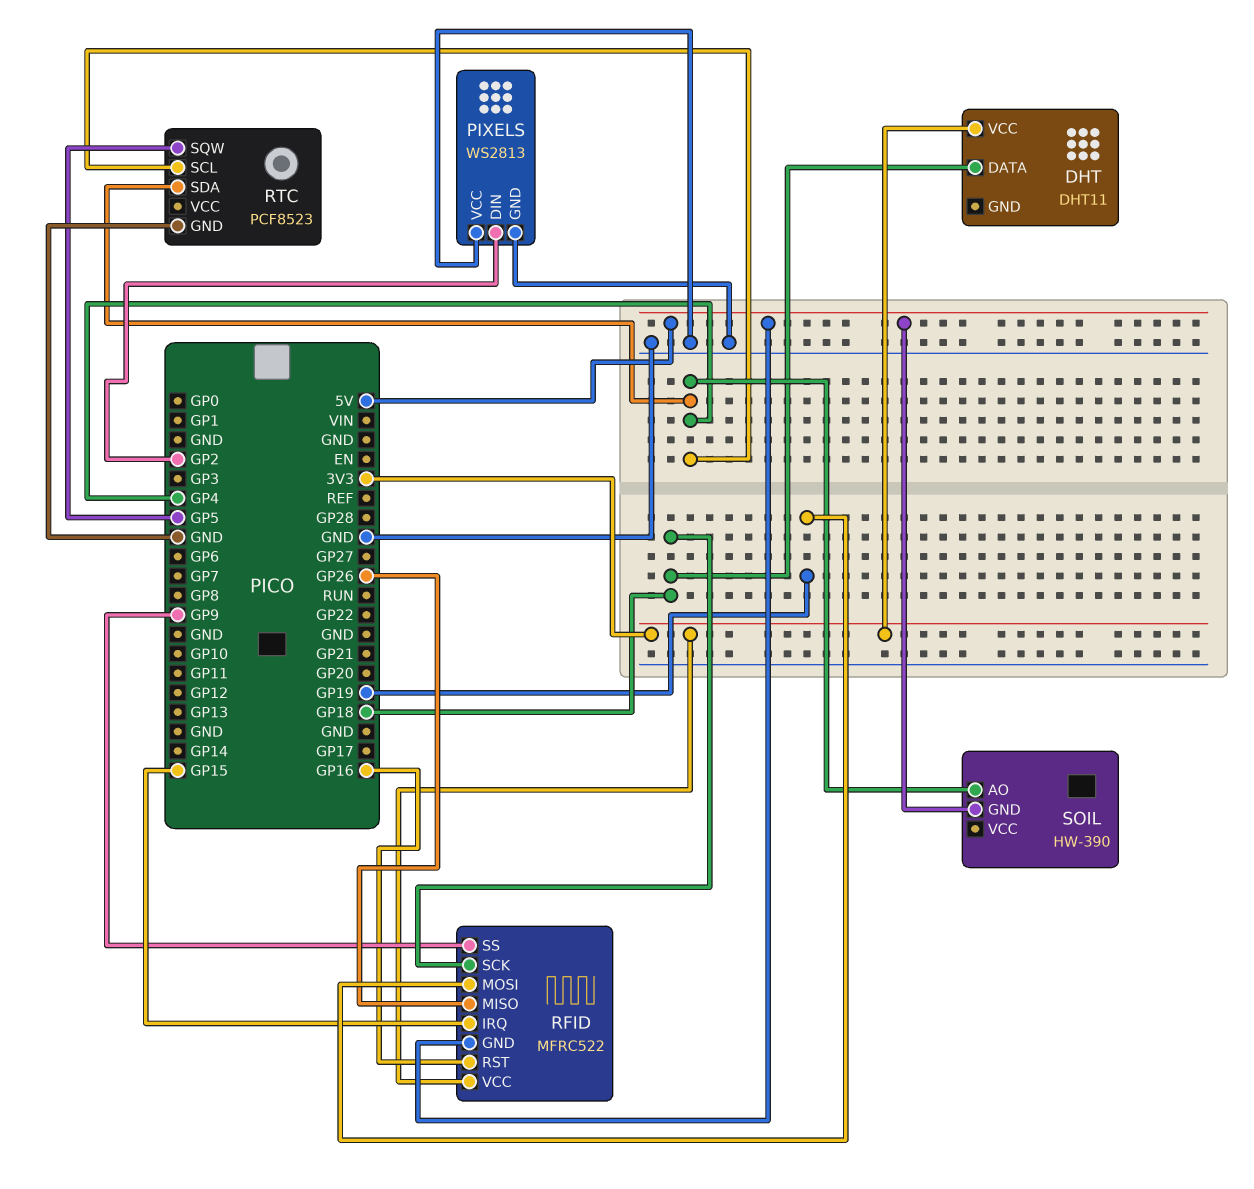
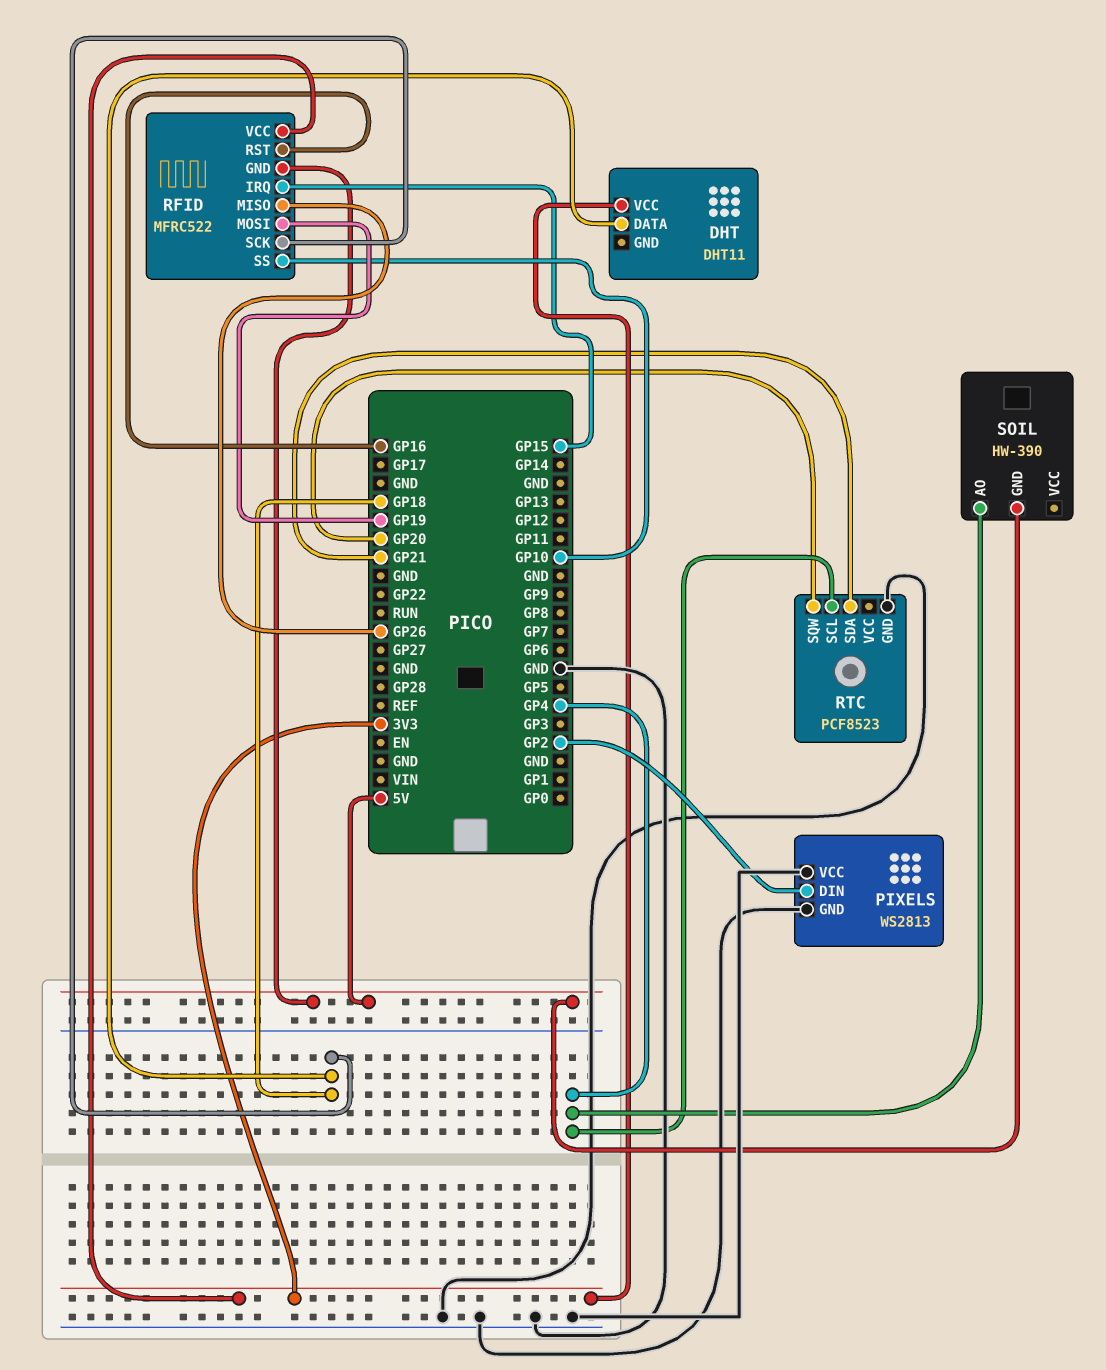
RFID pin SS: GP9 -> GP10
RTC pin SDA: GP4 -> GP21
RTC pin SQW: GP5 -> GP20

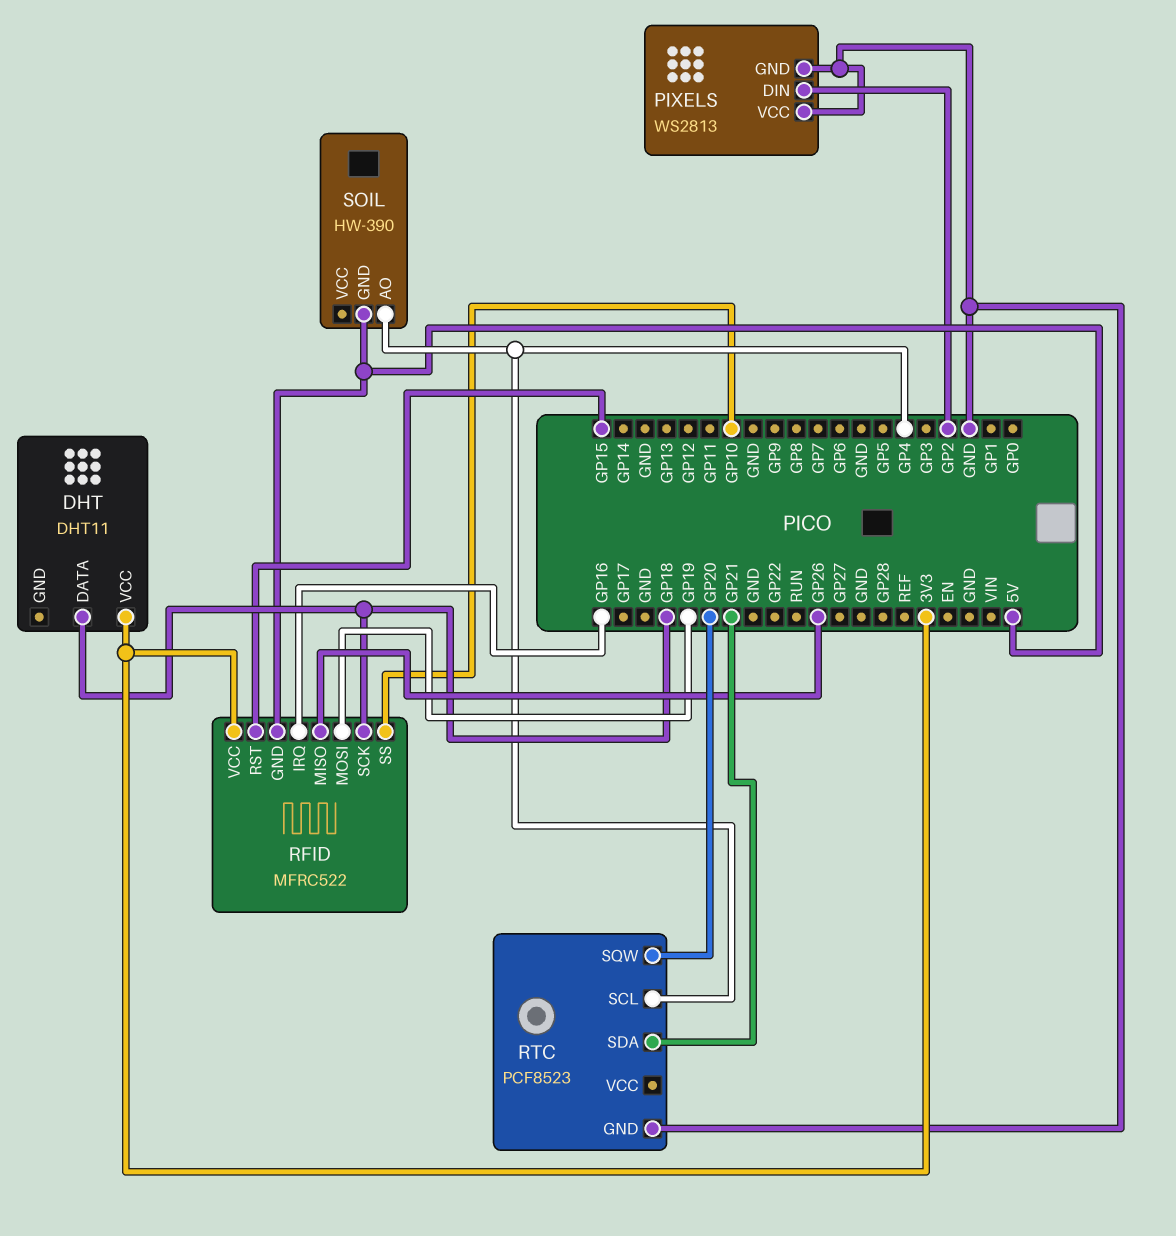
RFID pin IRQ: GP15 -> GP16
RFID pin RST: GP16 -> GP15

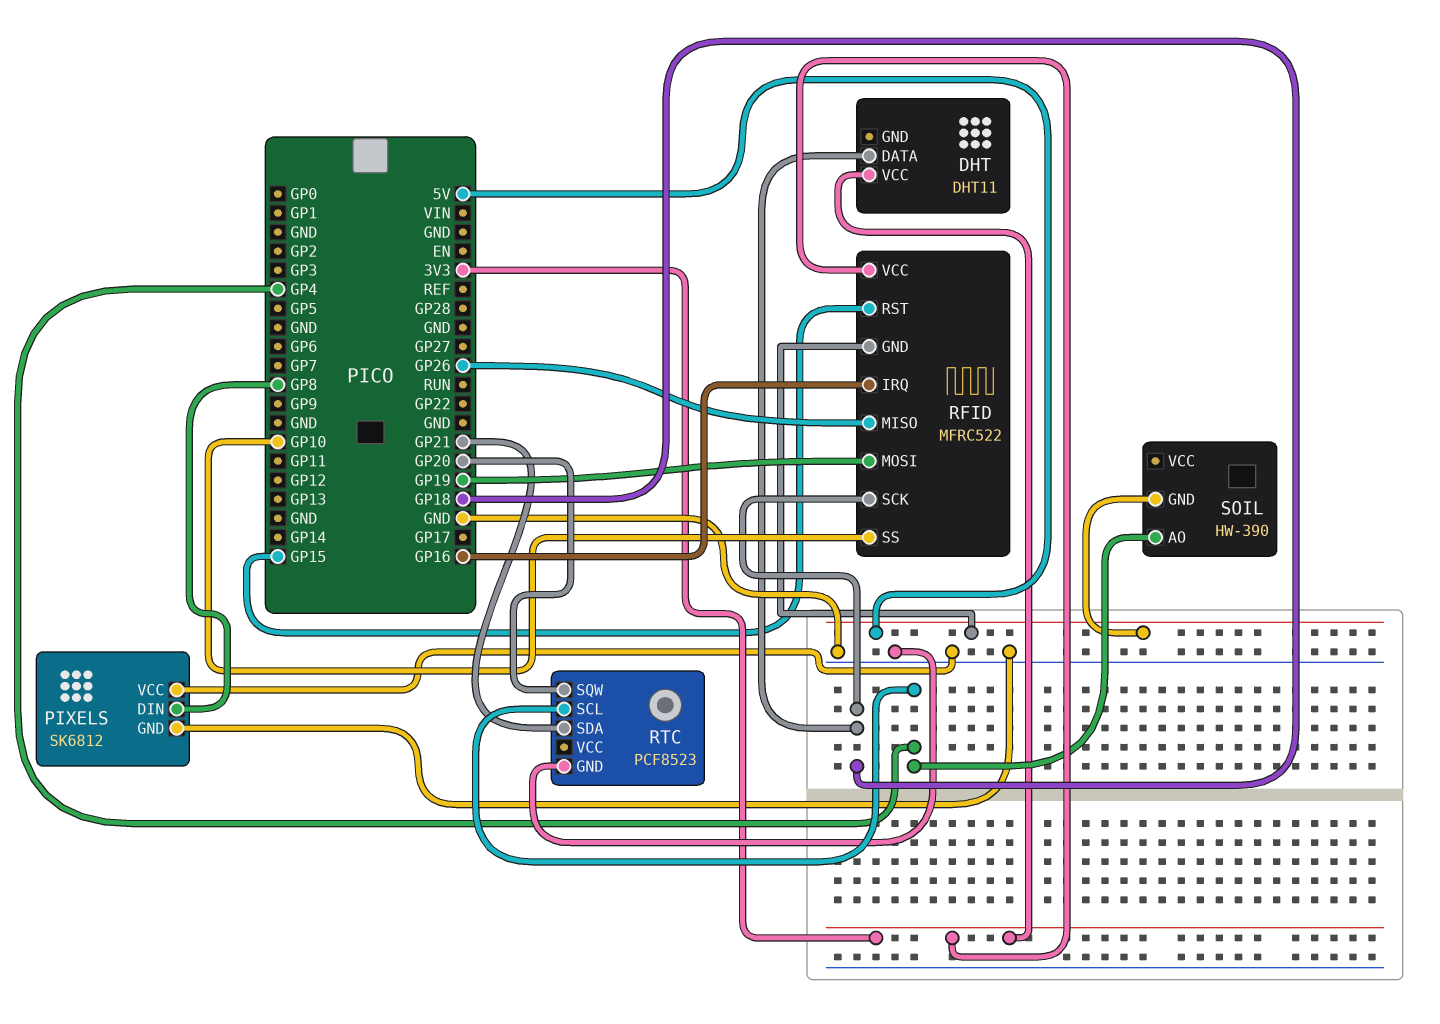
PIXELS: WS2813 -> SK6812
PIXELS pin DIN: GP2 -> GP8

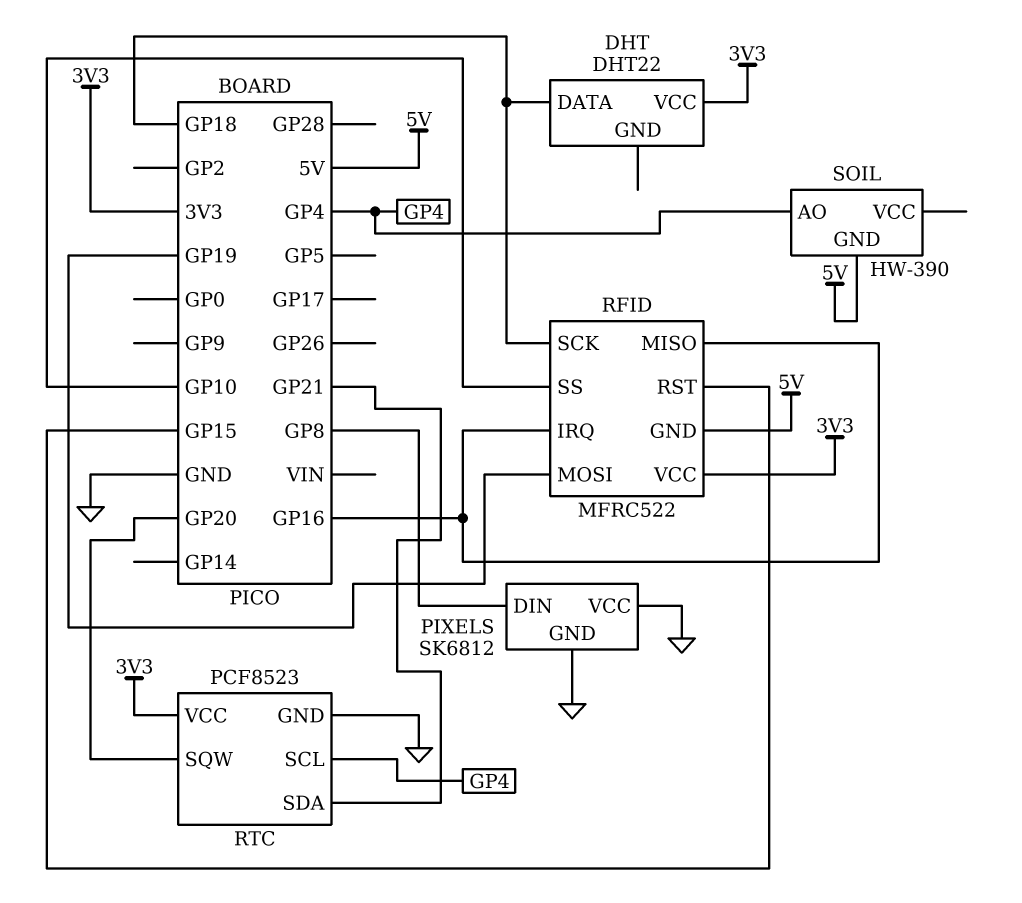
DHT: DHT11 -> DHT22
RFID pin MISO: GP26 -> GP16
RTC pin VCC: none -> 3V3

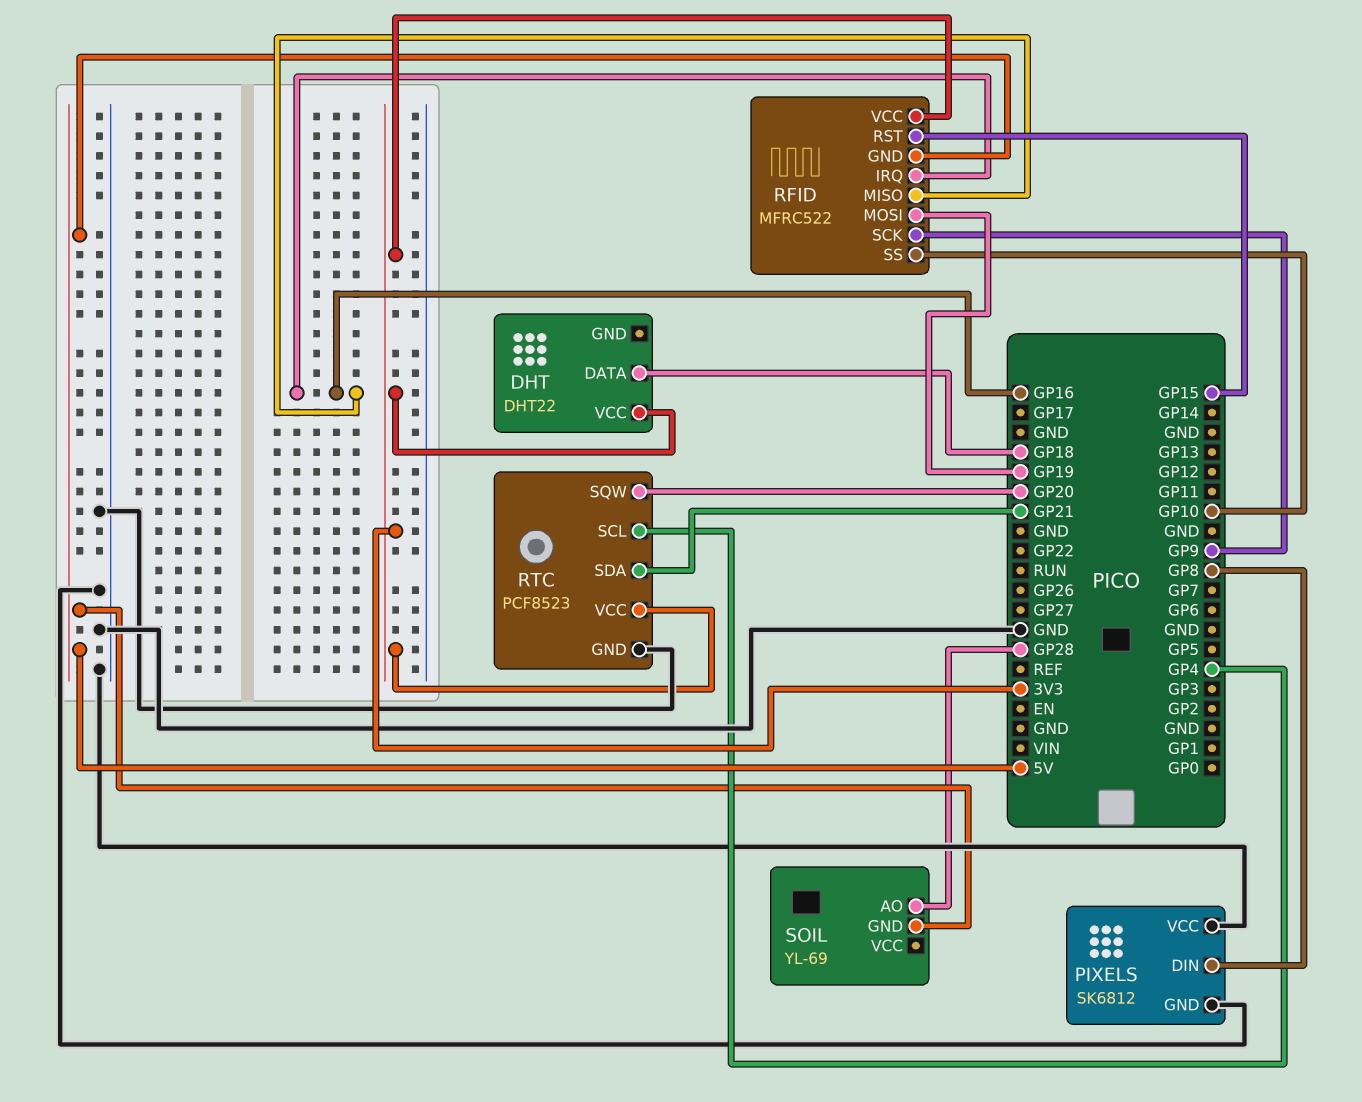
RFID pin SCK: GP18 -> GP9
SOIL: HW-390 -> YL-69
SOIL pin AO: GP4 -> GP28

